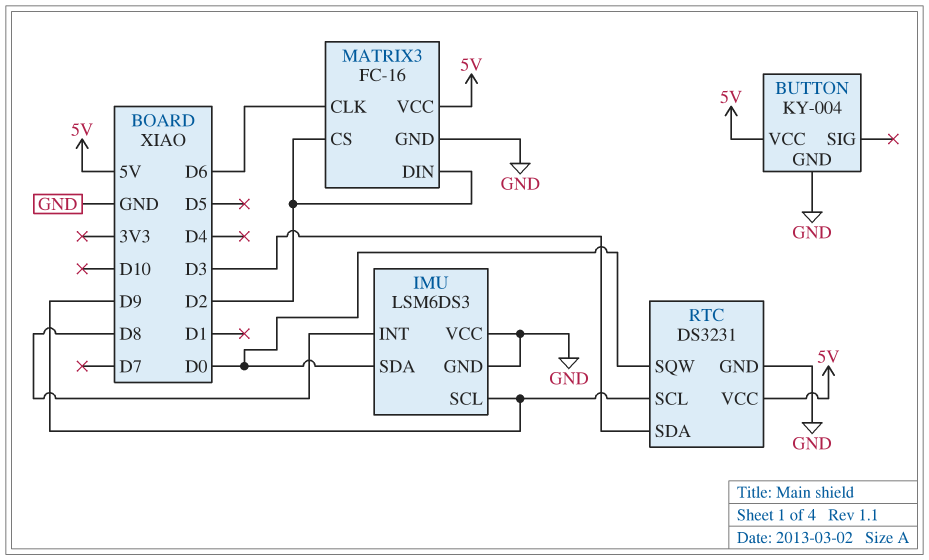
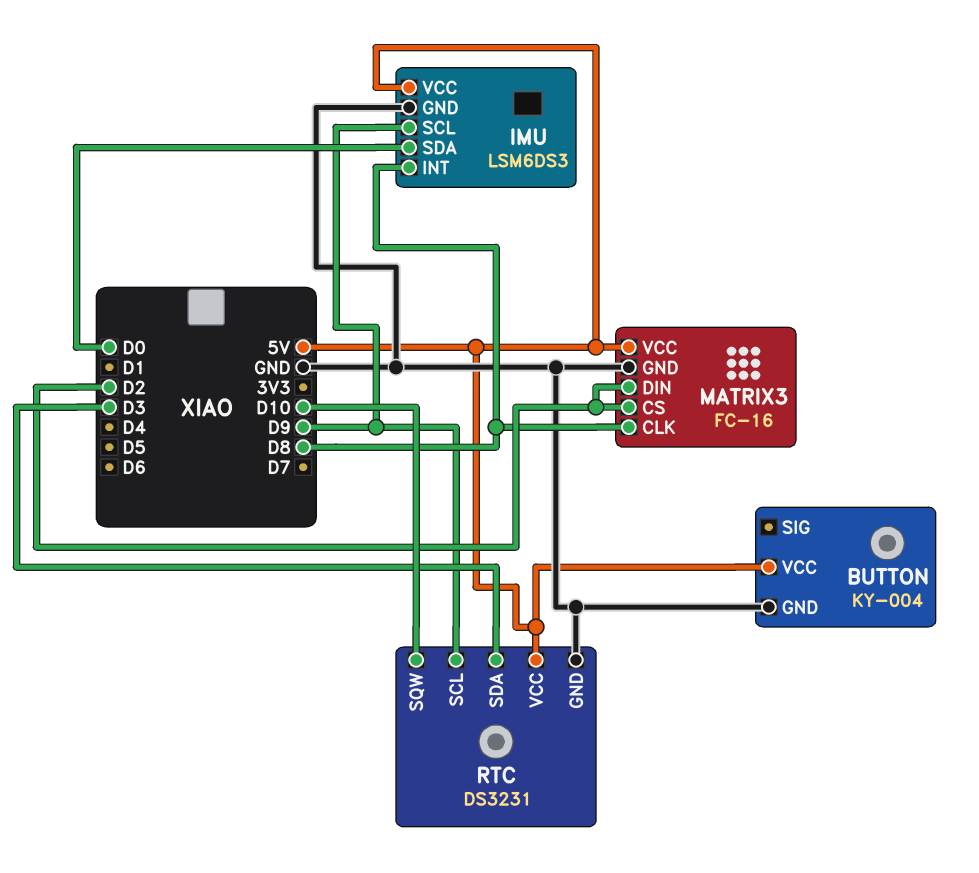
IMU pin VCC: GND -> 5V
MATRIX3 pin CLK: D6 -> D8
RTC pin SQW: D0 -> D10

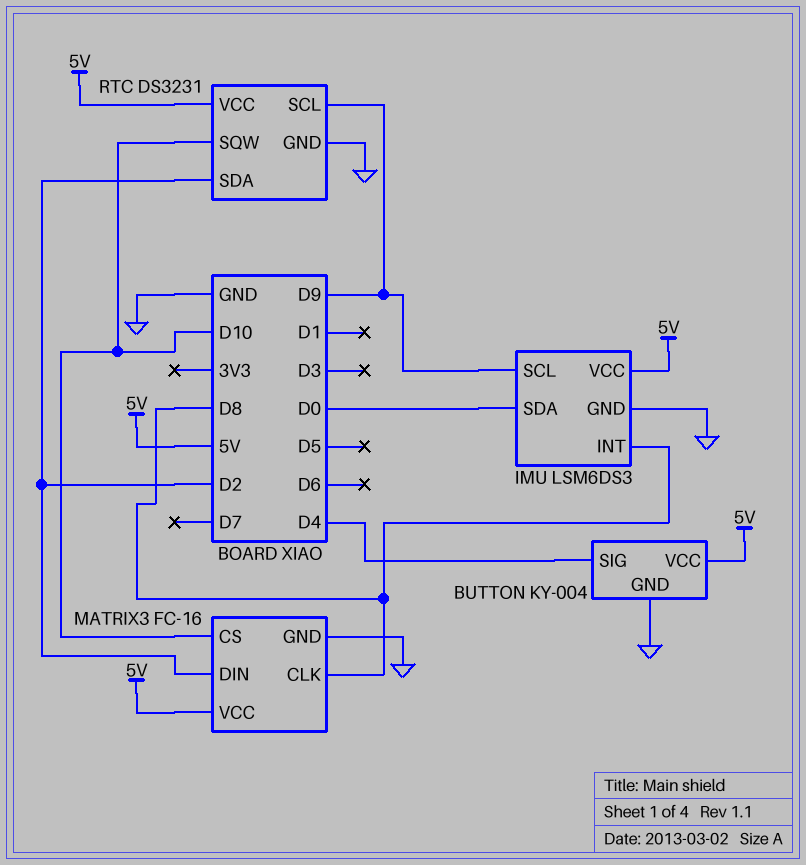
BUTTON pin SIG: none -> D4
MATRIX3 pin CS: D2 -> D10
RTC pin SDA: D3 -> D2

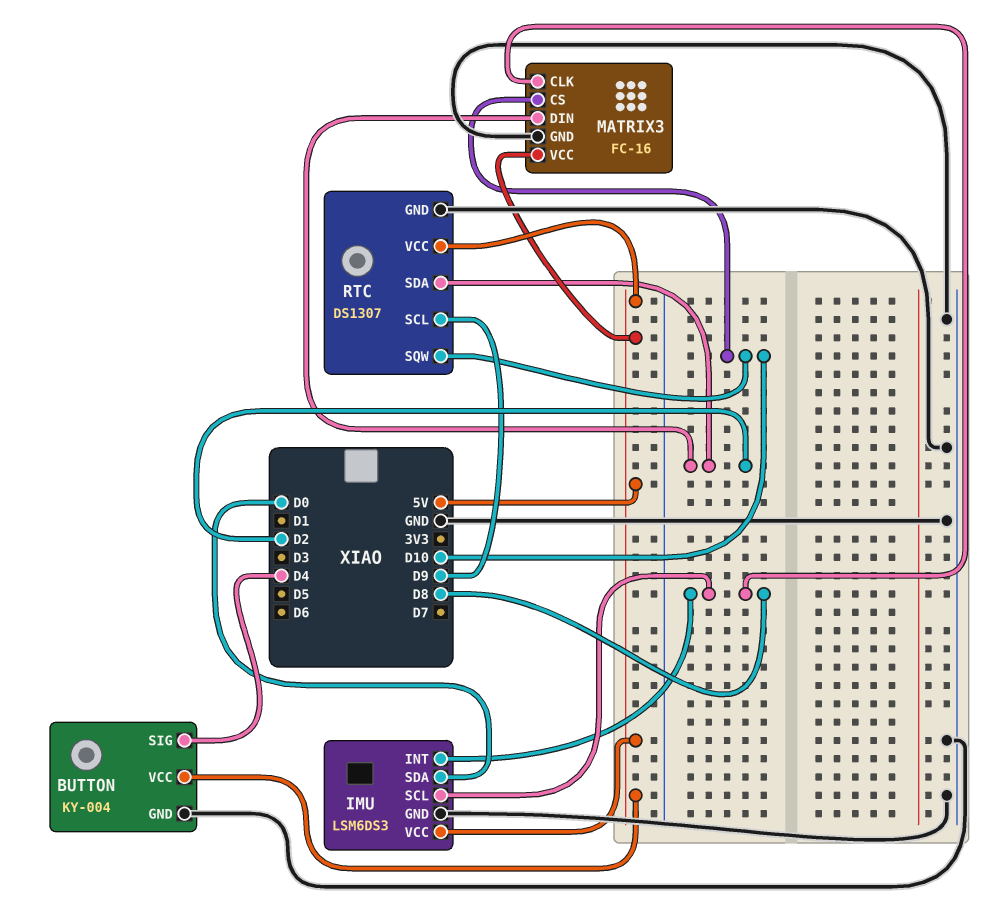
IMU pin SCL: D9 -> D8
RTC: DS3231 -> DS1307

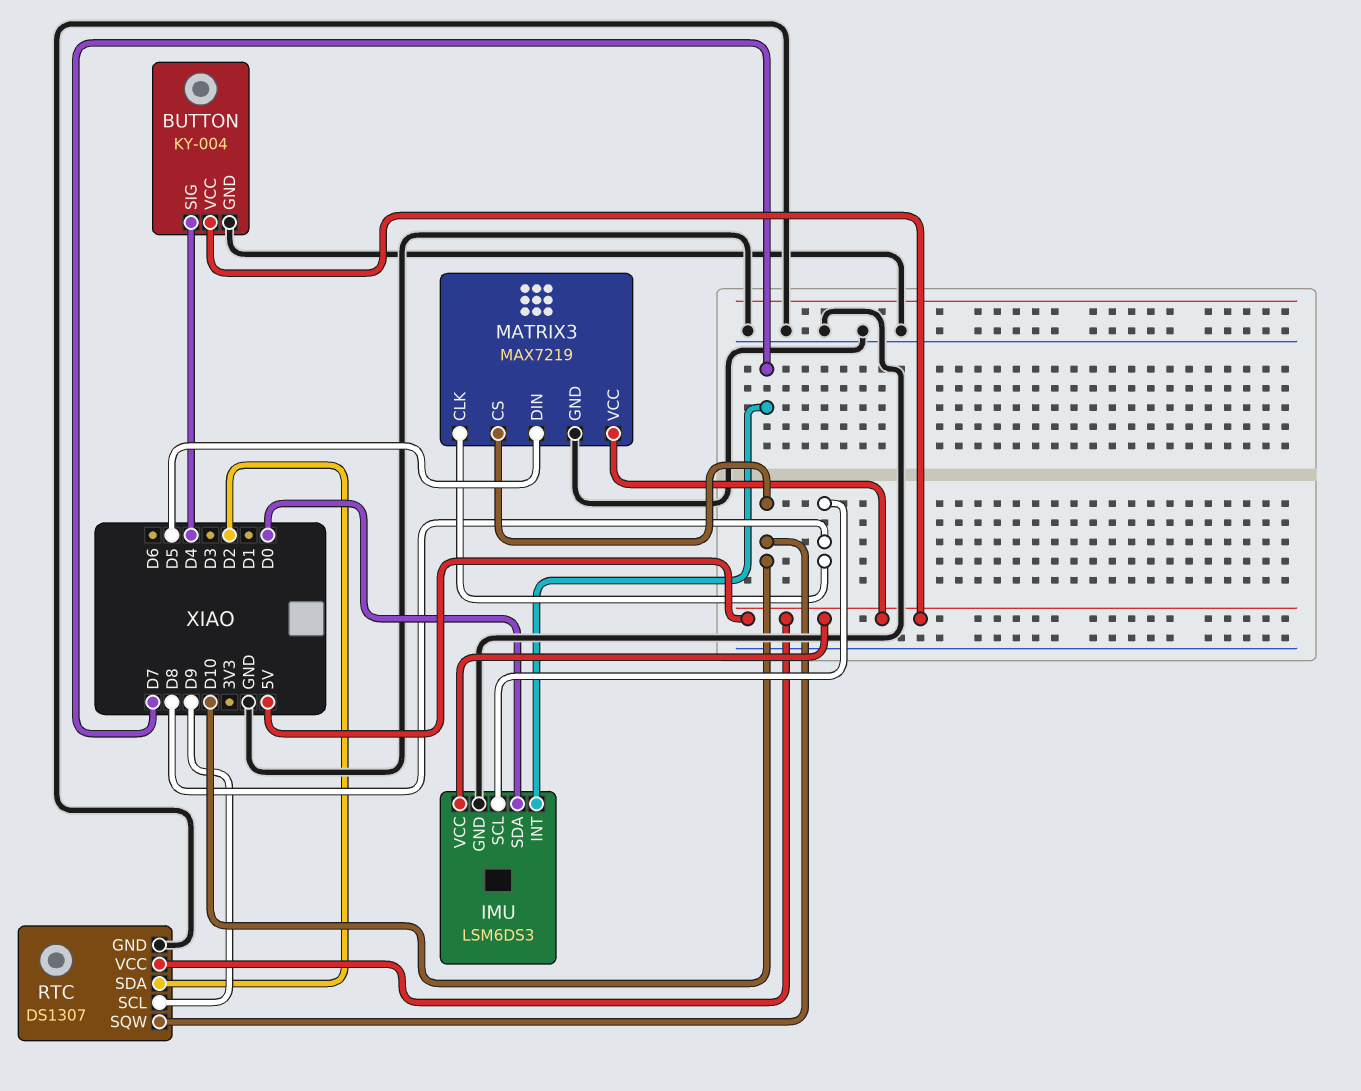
IMU pin INT: D8 -> D7
MATRIX3: FC-16 -> MAX7219
MATRIX3 pin DIN: D2 -> D5

